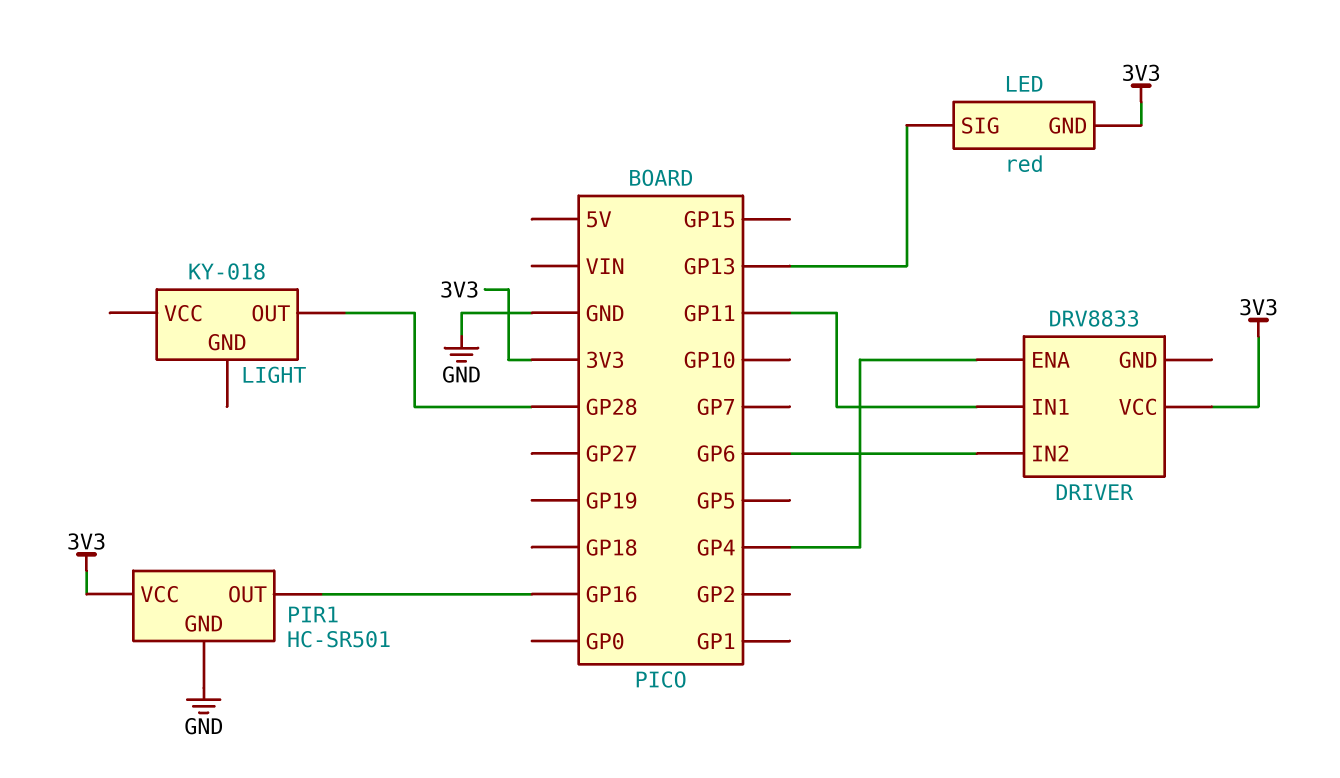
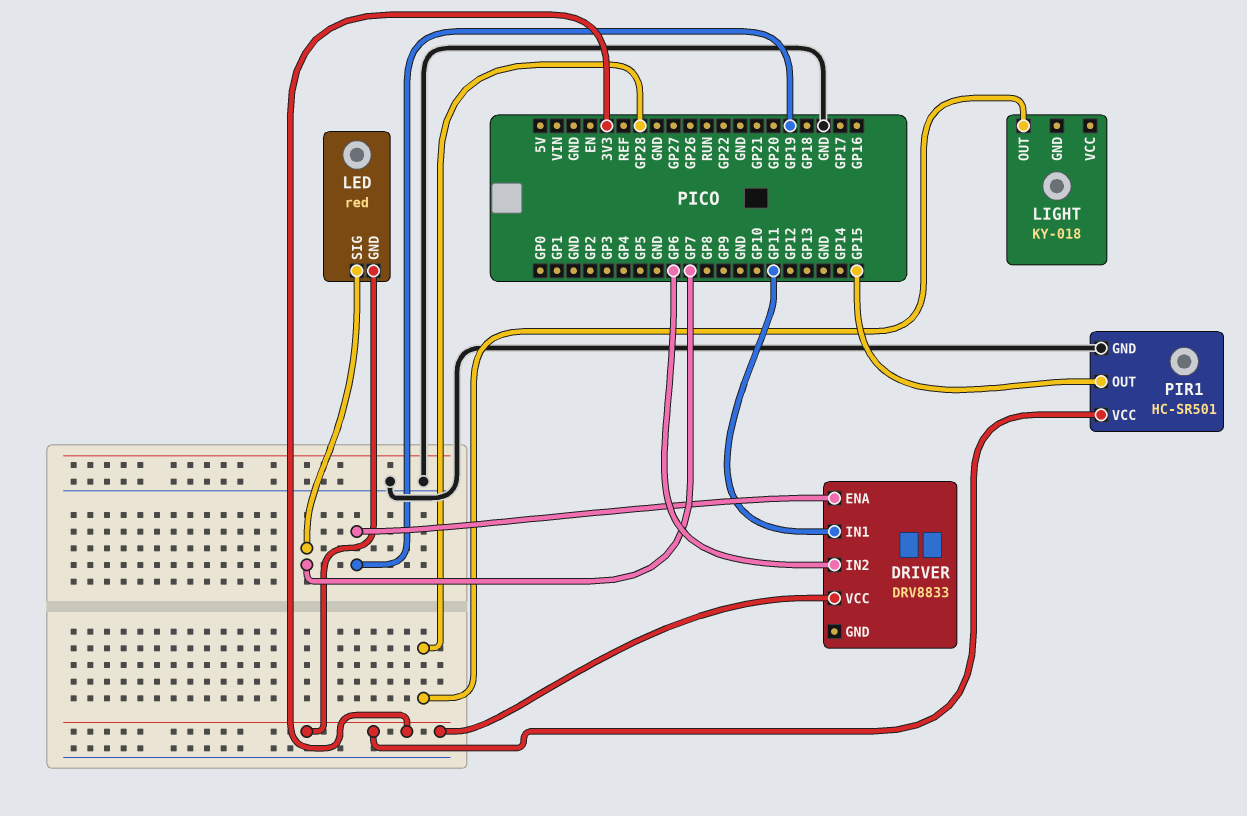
DRIVER pin ENA: GP4 -> GP19
LED pin SIG: GP13 -> GP7
PIR1 pin OUT: GP16 -> GP15

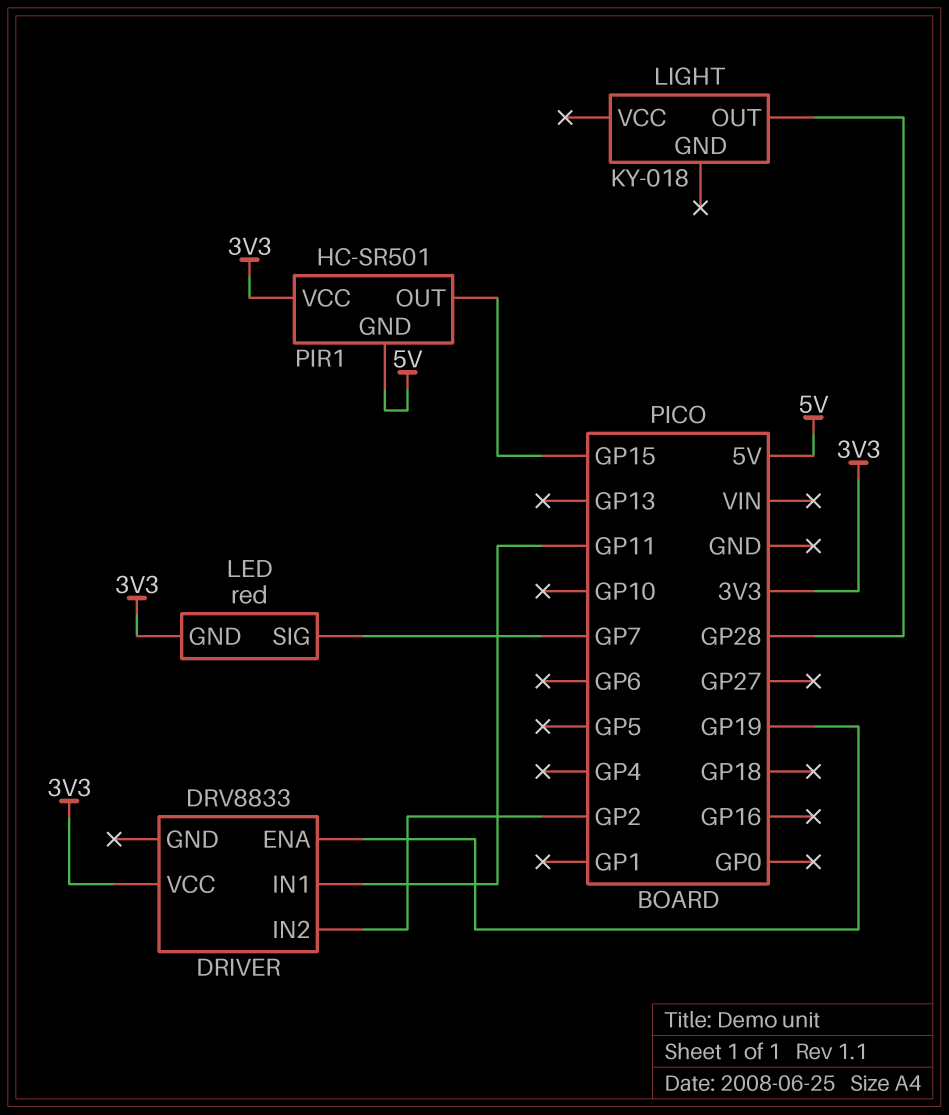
DRIVER pin IN2: GP6 -> GP2
PIR1 pin GND: GND -> 5V

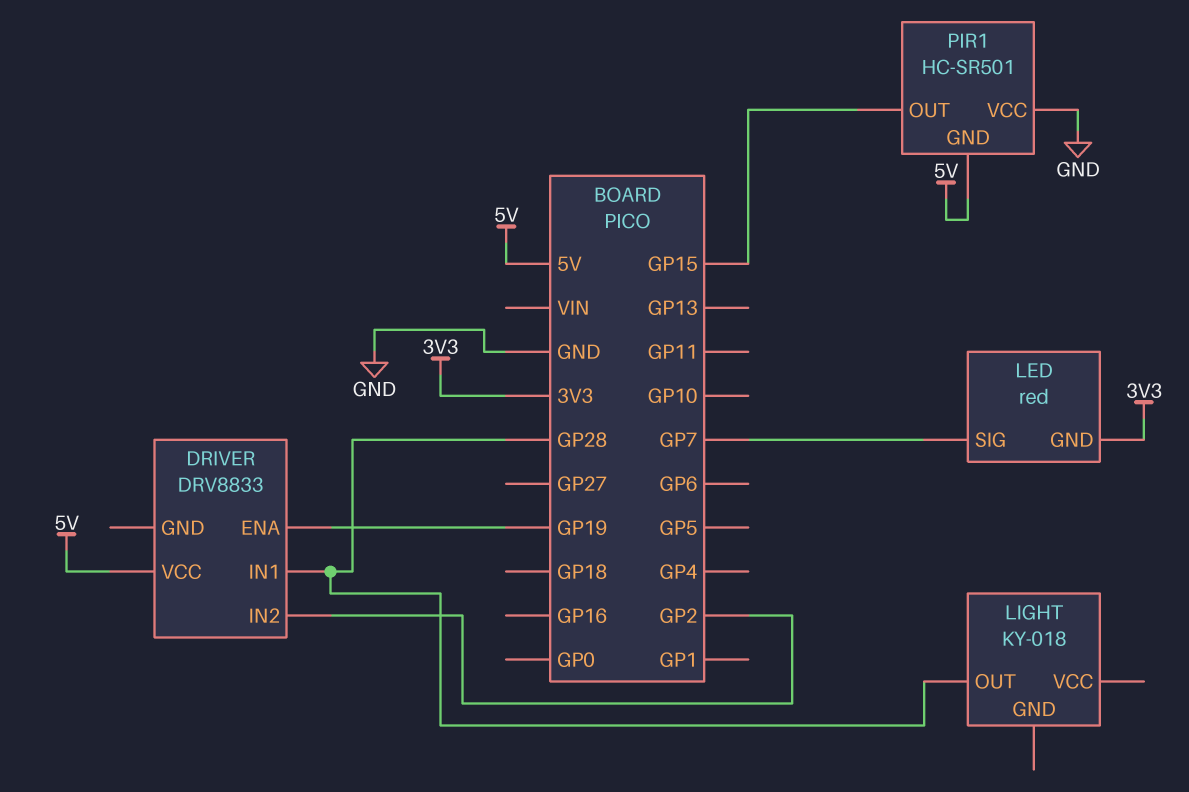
DRIVER pin IN1: GP11 -> GP28
DRIVER pin VCC: 3V3 -> 5V
PIR1 pin VCC: 3V3 -> GND

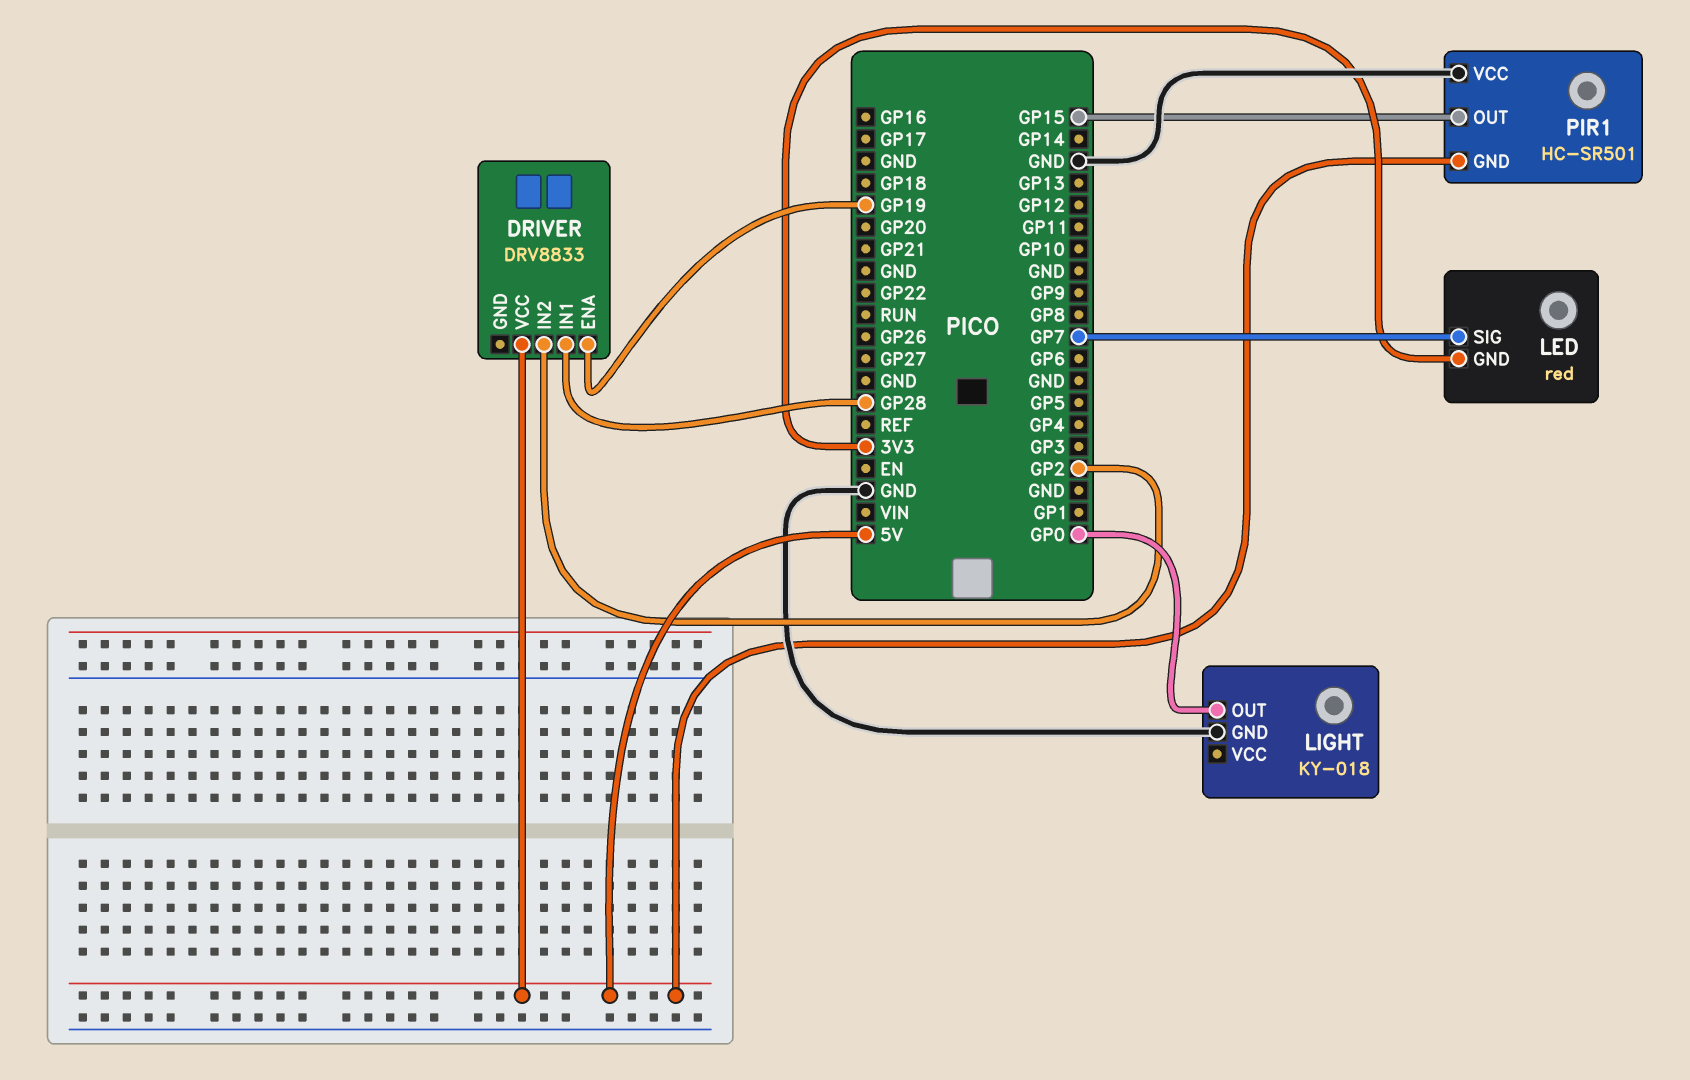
LIGHT pin GND: none -> GND
LIGHT pin OUT: GP28 -> GP0

